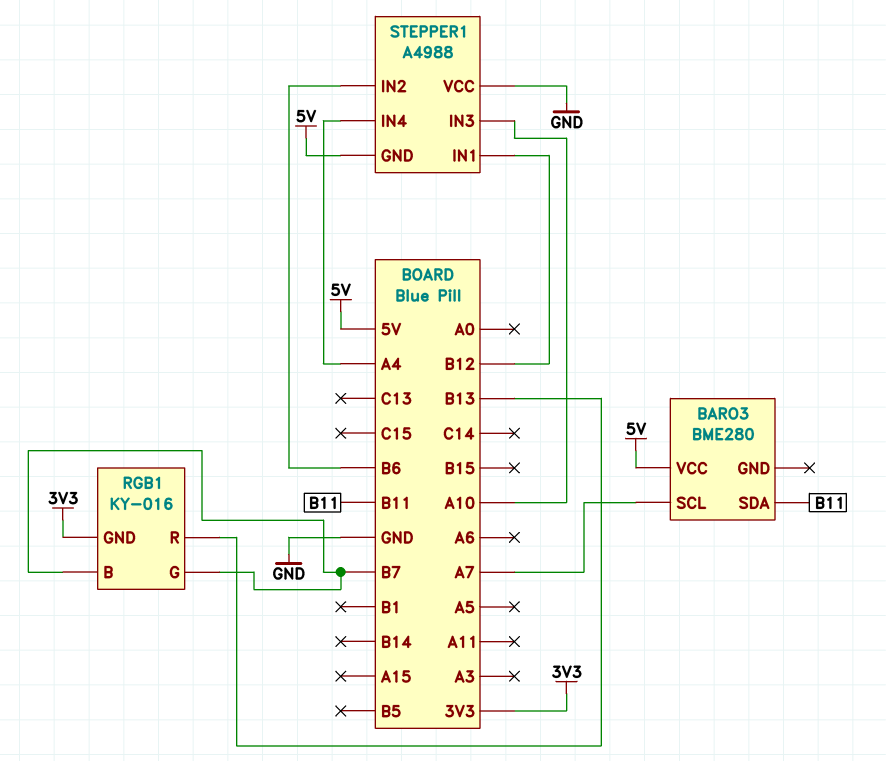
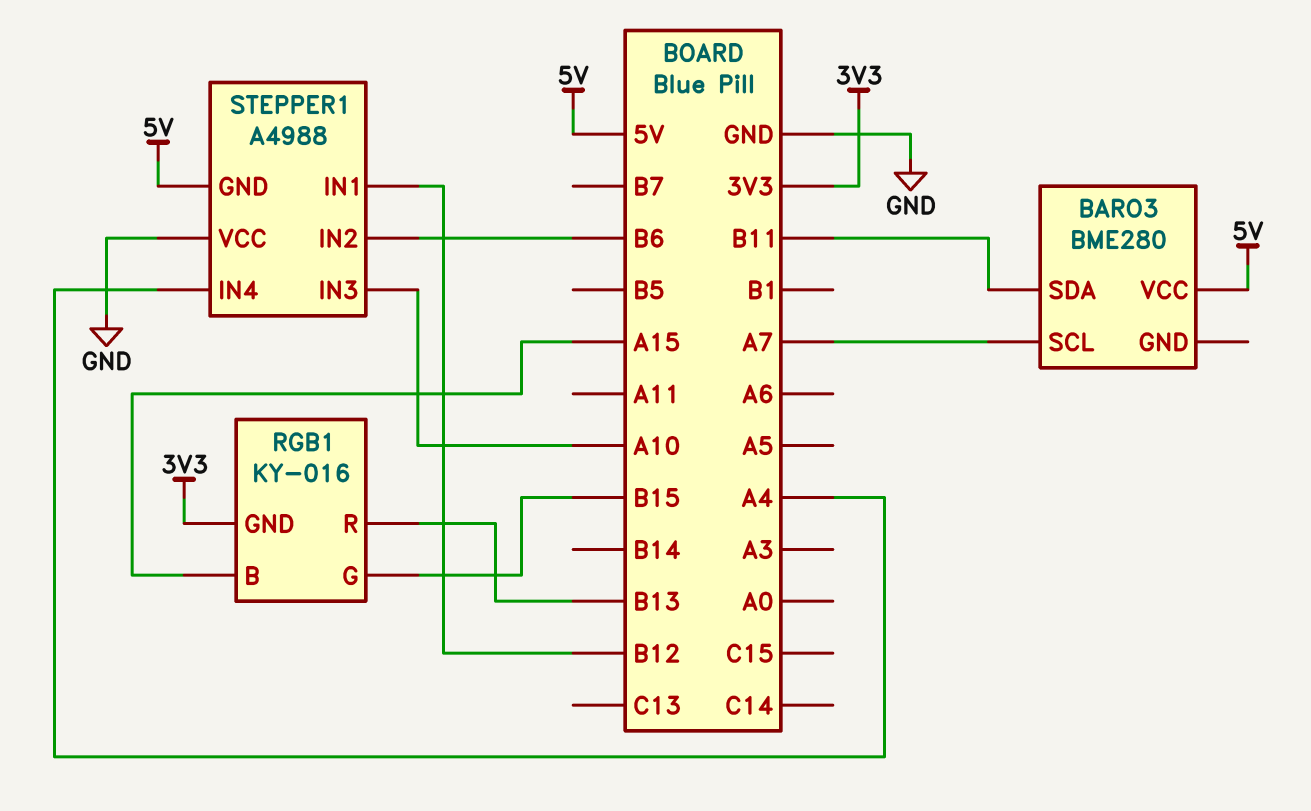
RGB1 pin B: B7 -> A15
RGB1 pin G: B7 -> B15

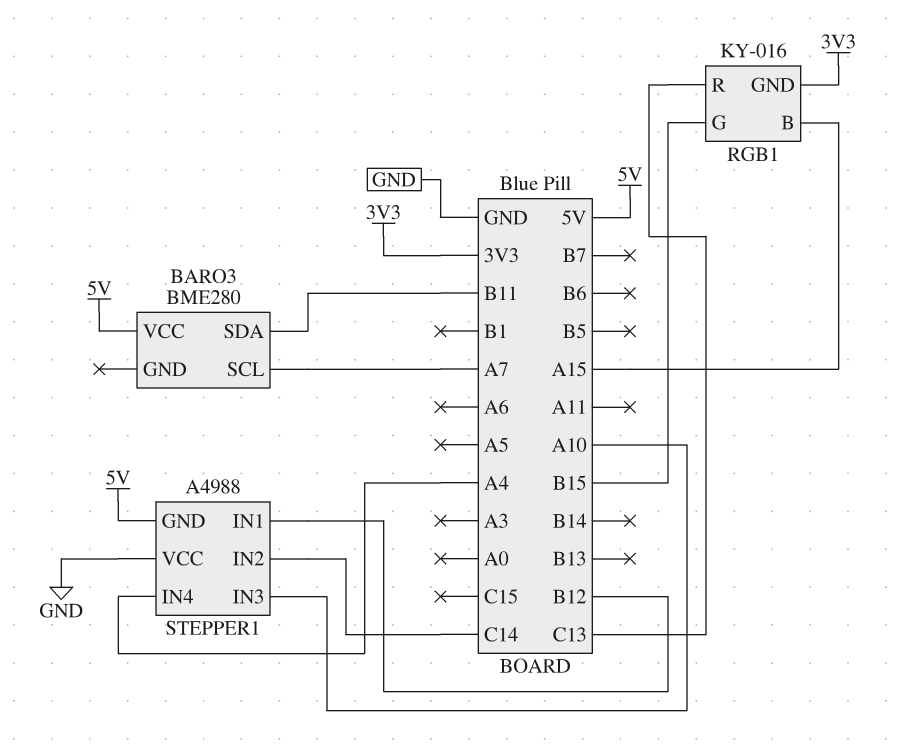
RGB1 pin R: B13 -> C13
STEPPER1 pin IN2: B6 -> C14

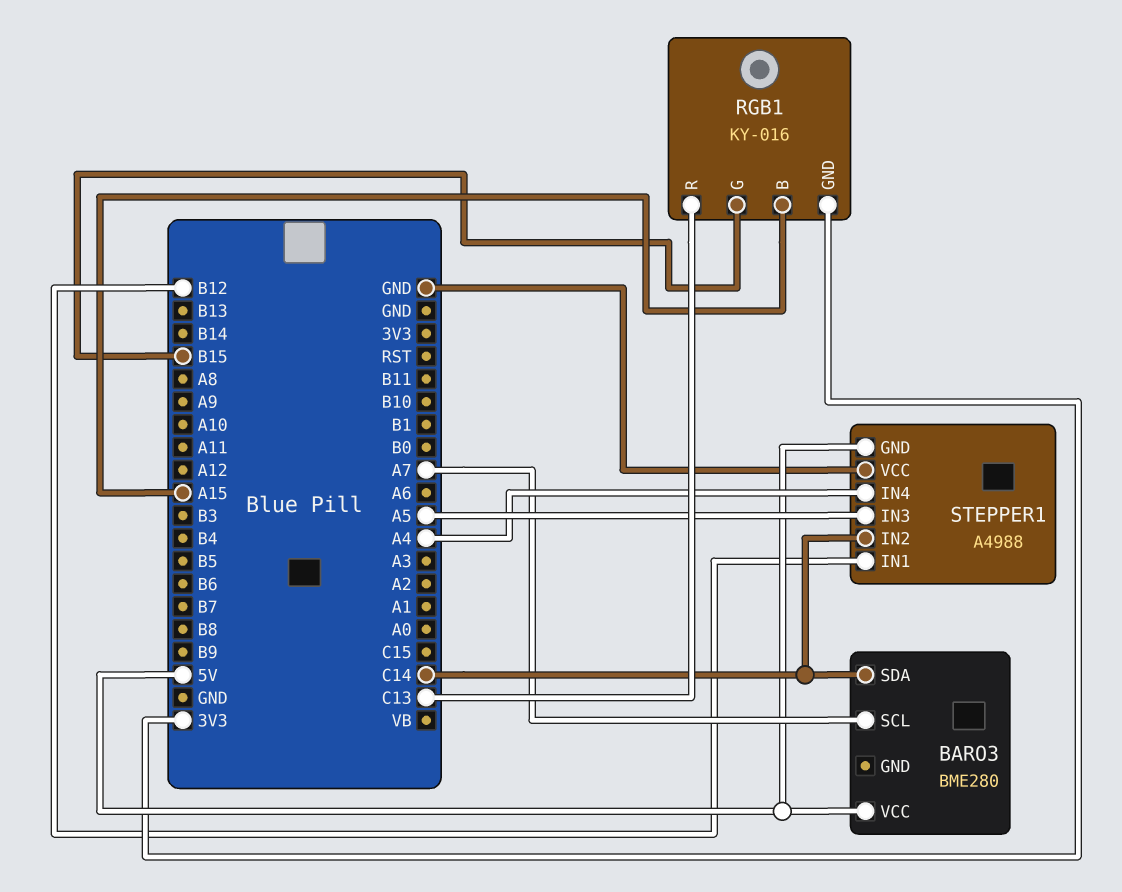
BARO3 pin SDA: B11 -> C14
STEPPER1 pin IN3: A10 -> A5

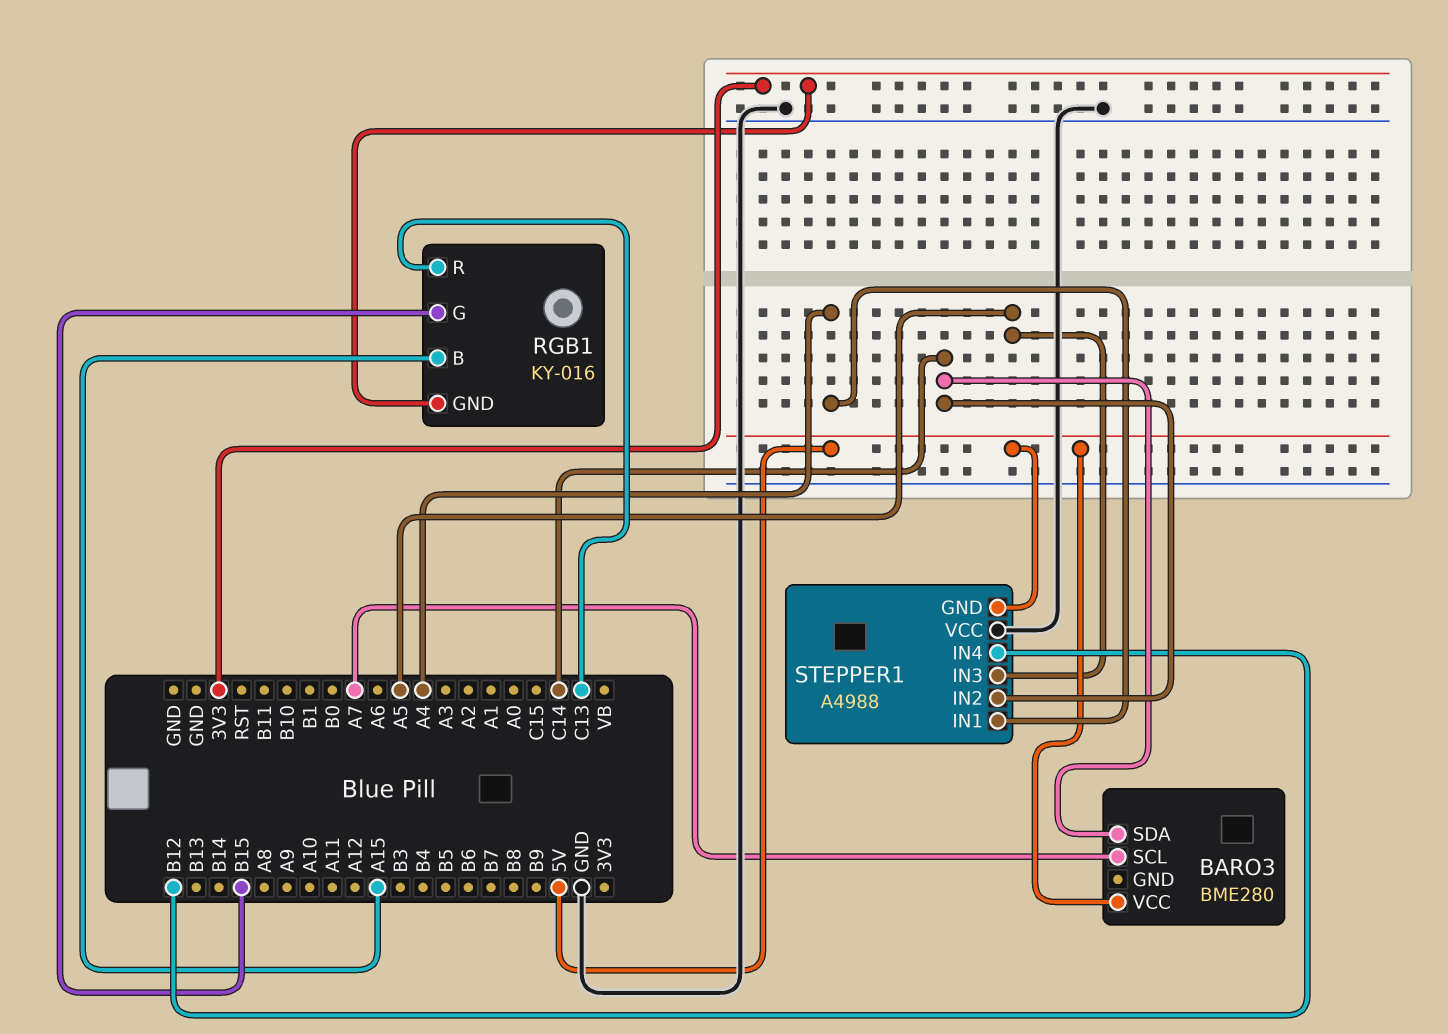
STEPPER1 pin IN1: B12 -> A4
STEPPER1 pin IN4: A4 -> B12

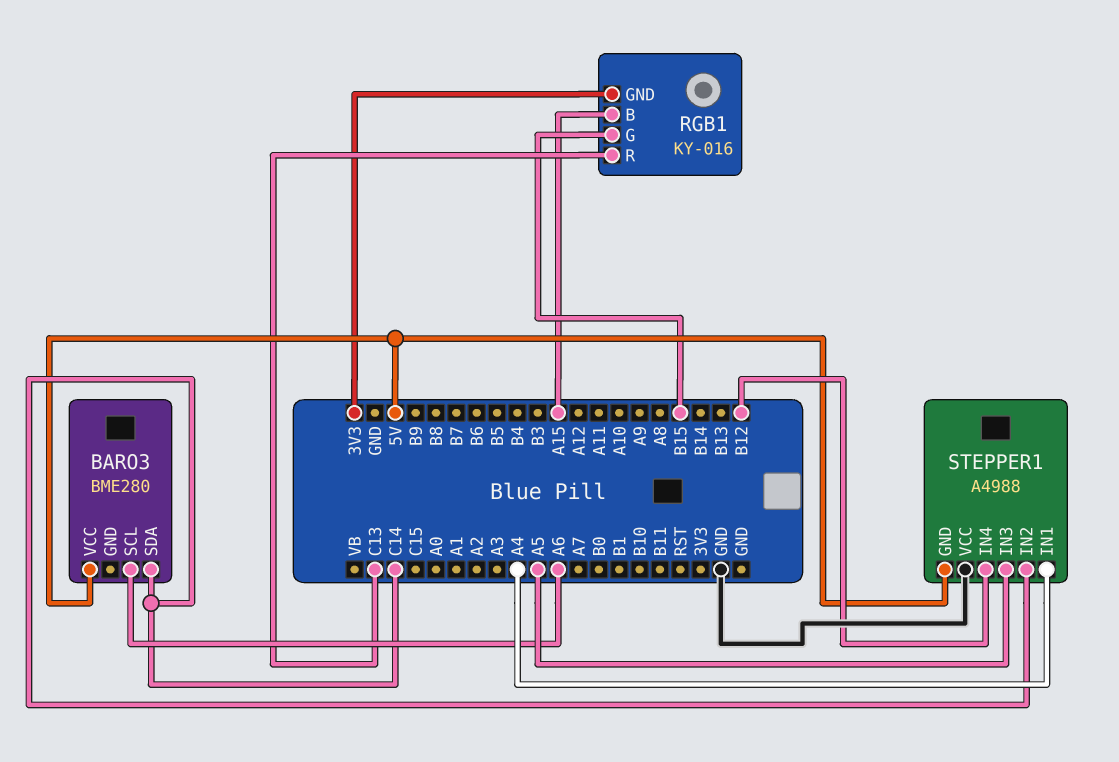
BARO3 pin SCL: A7 -> A6

